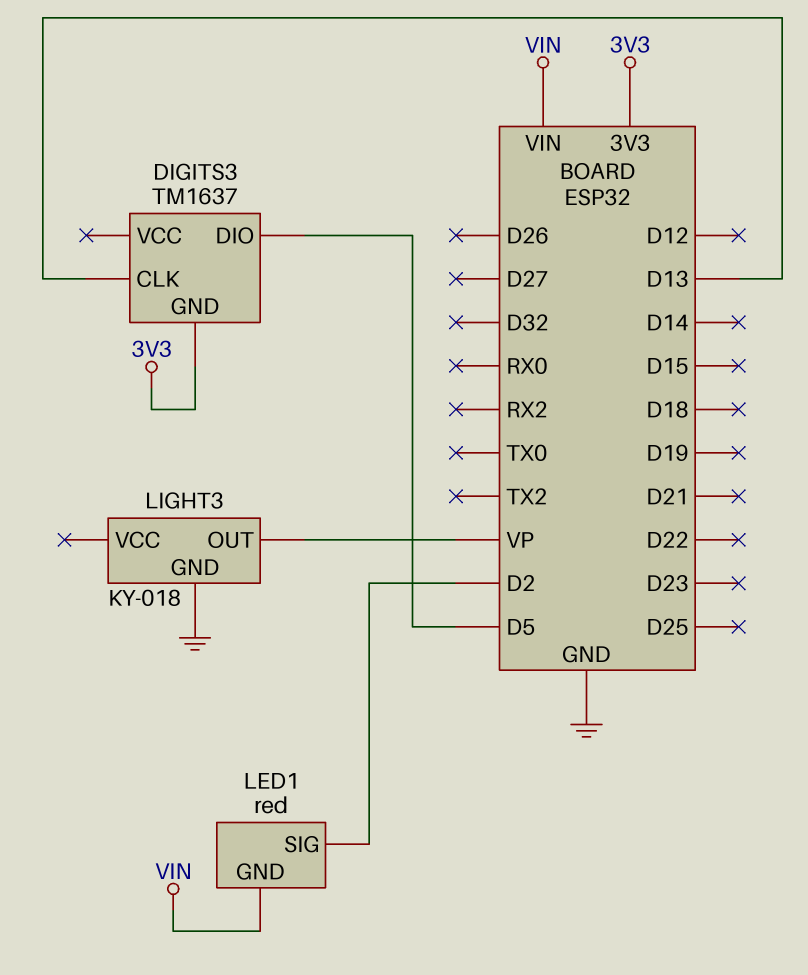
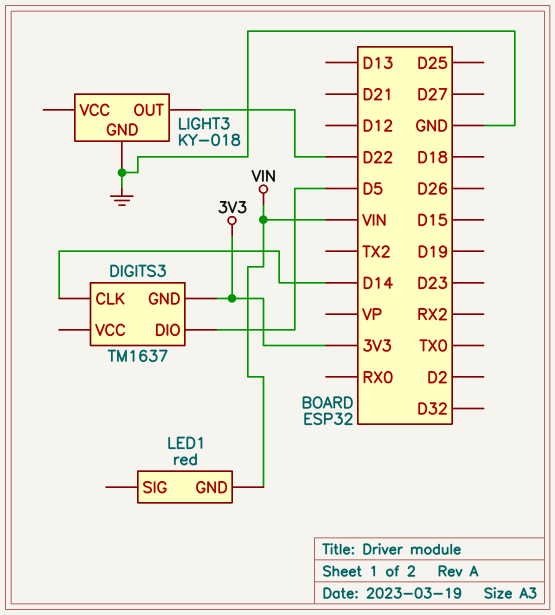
DIGITS3 pin CLK: D13 -> D14
LED1 pin SIG: D2 -> none
LIGHT3 pin OUT: VP -> D22

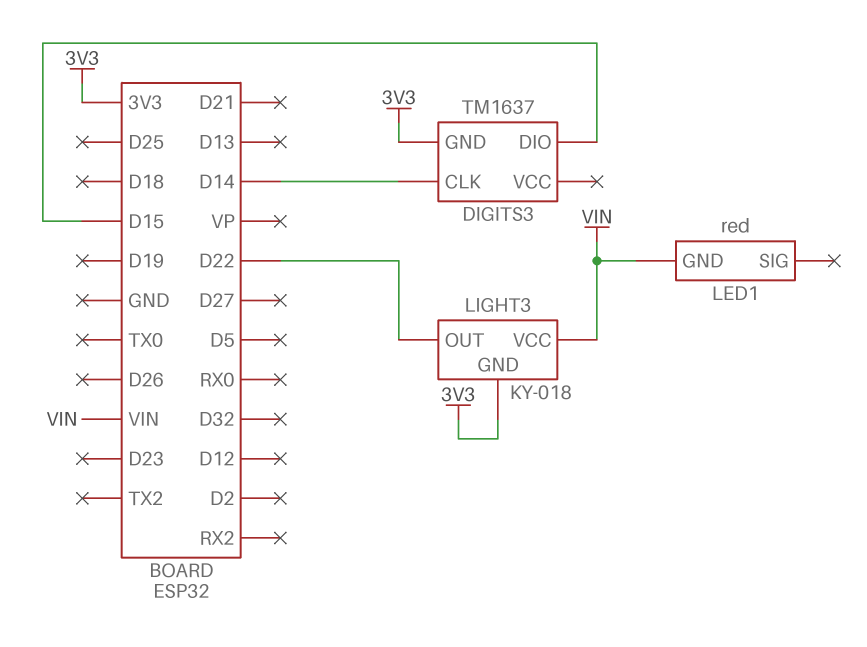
DIGITS3 pin DIO: D5 -> D15
LIGHT3 pin GND: GND -> 3V3
LIGHT3 pin VCC: none -> VIN

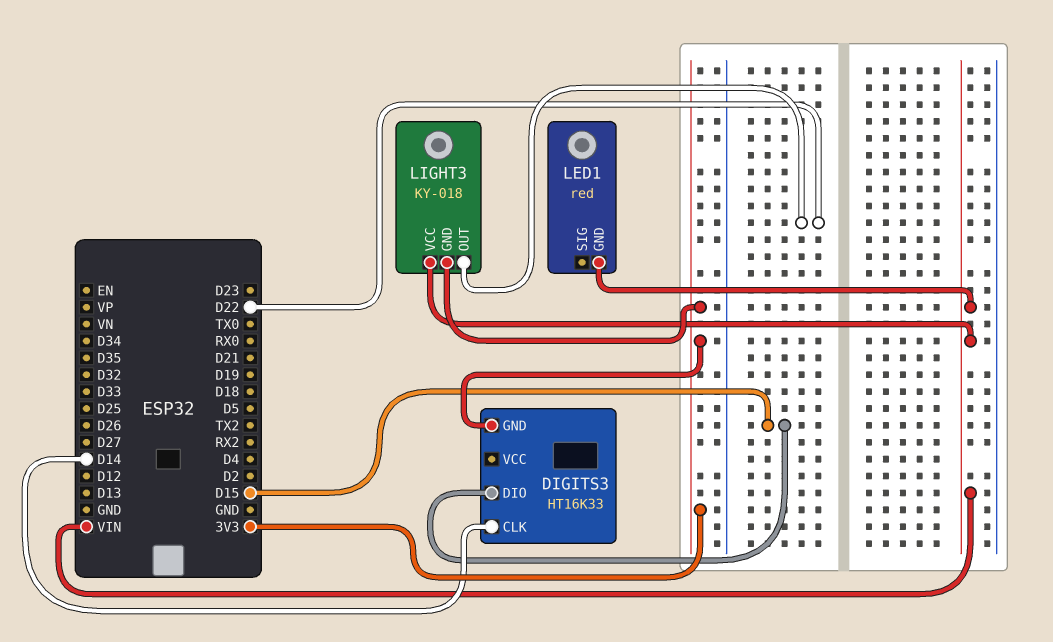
DIGITS3: TM1637 -> HT16K33

